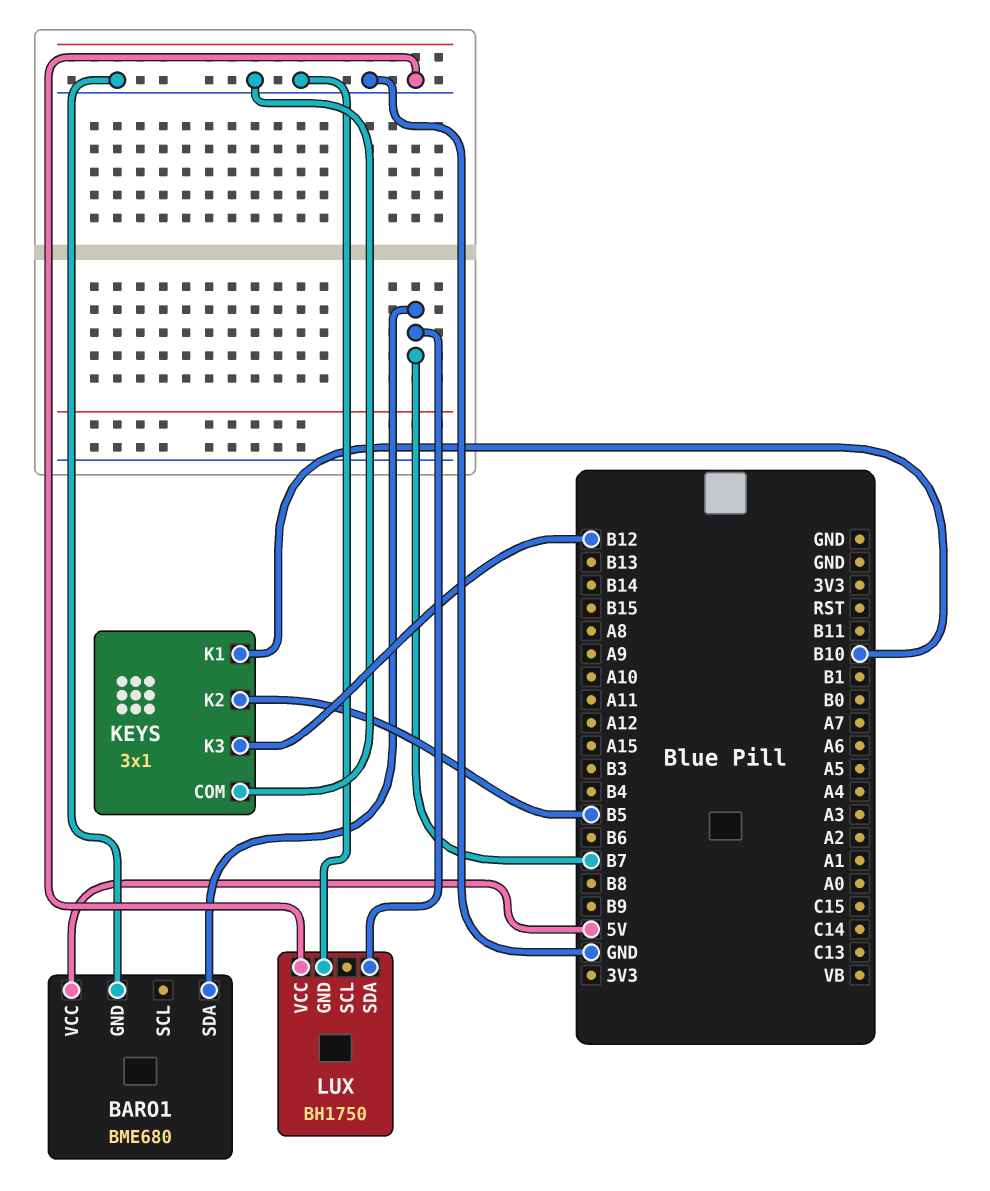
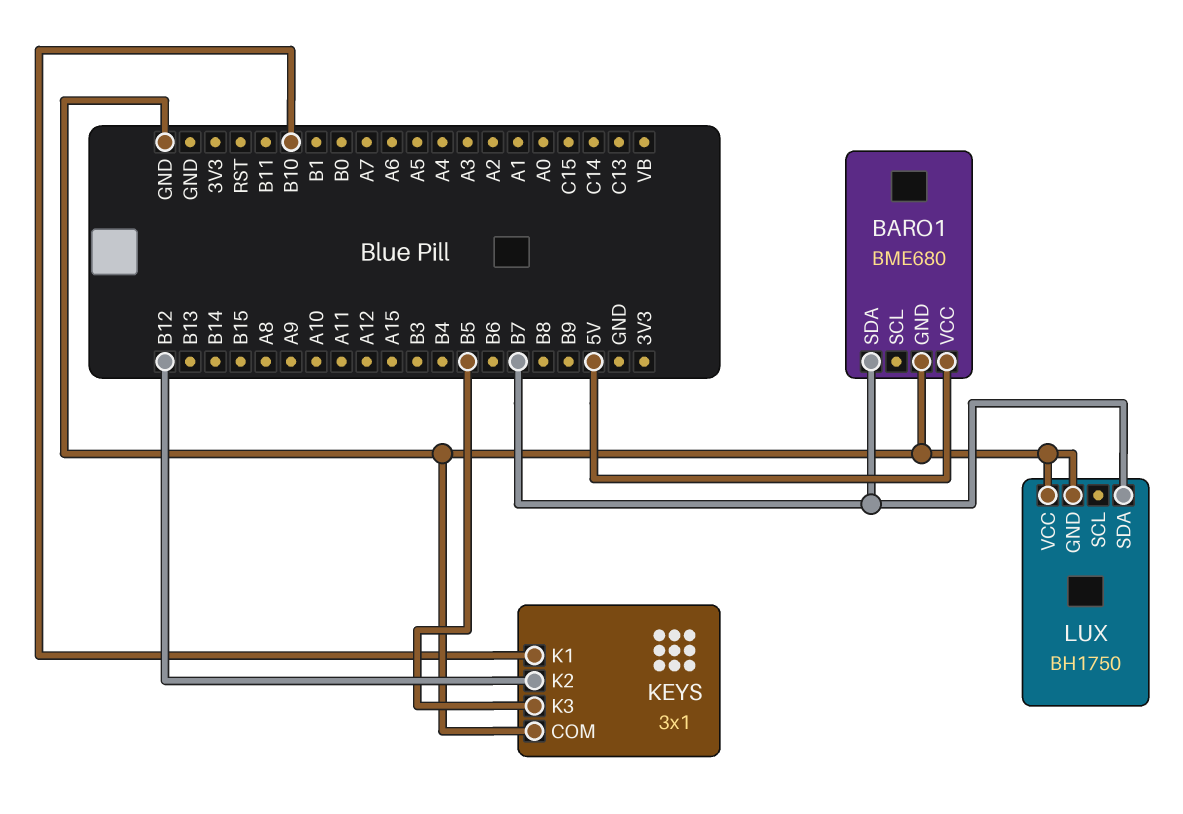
KEYS pin K2: B5 -> B12
KEYS pin K3: B12 -> B5

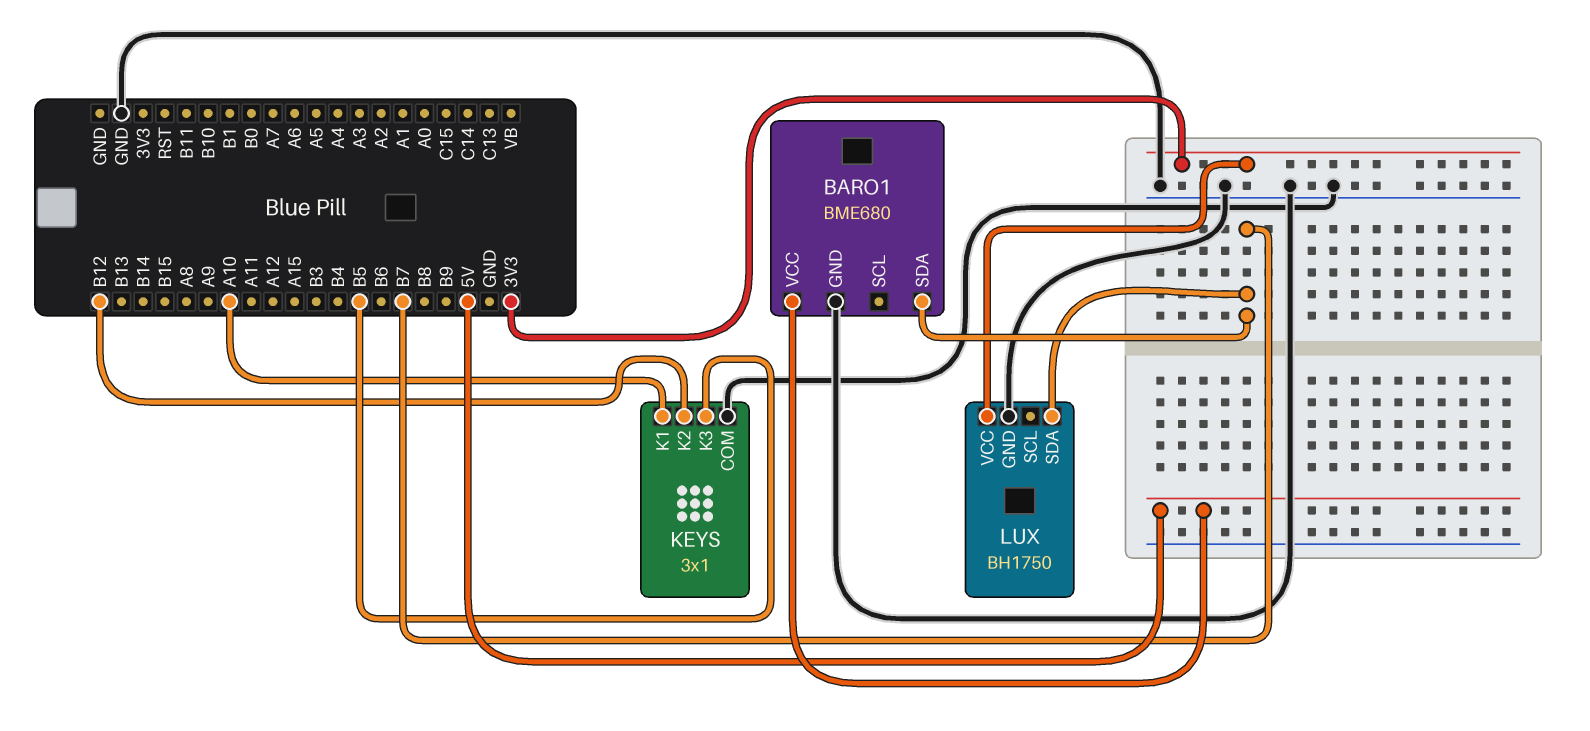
KEYS pin K1: B10 -> A10
LUX pin VCC: GND -> 3V3

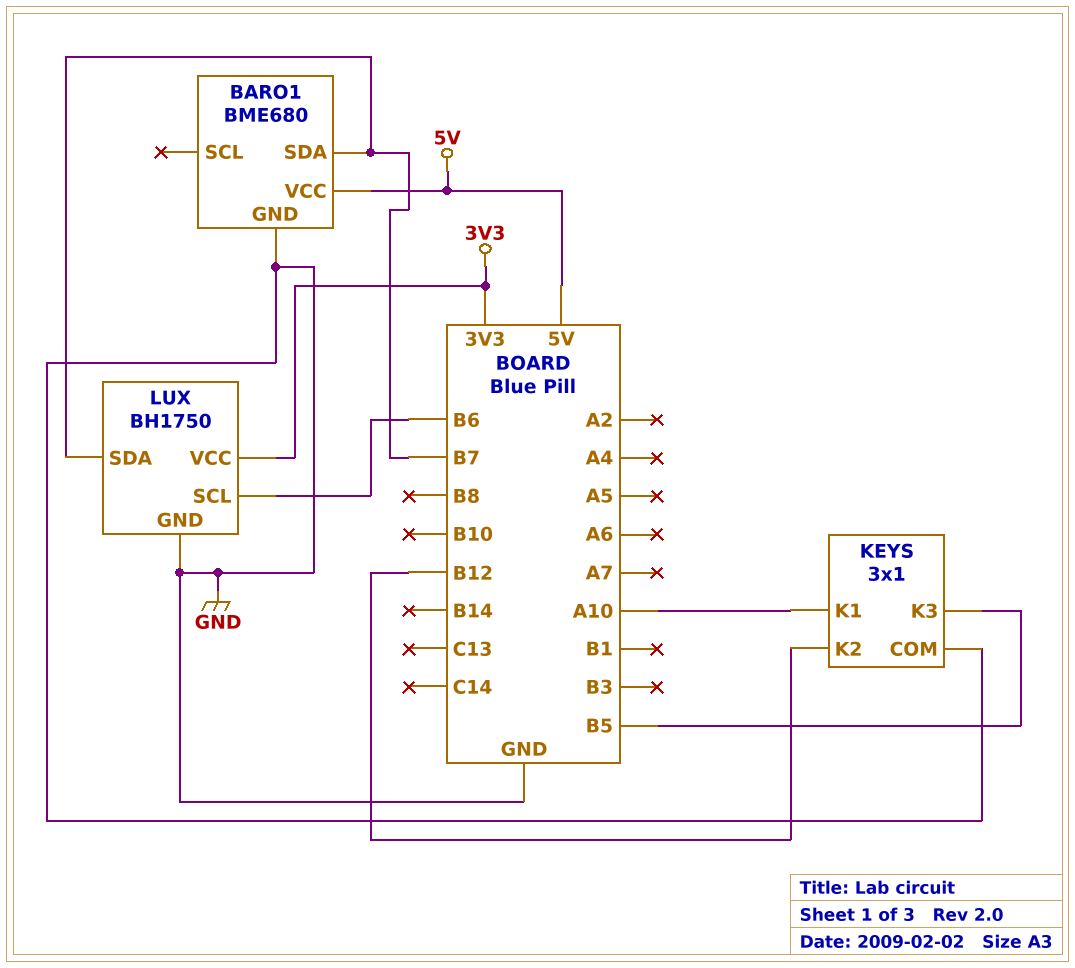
LUX pin SCL: none -> B6

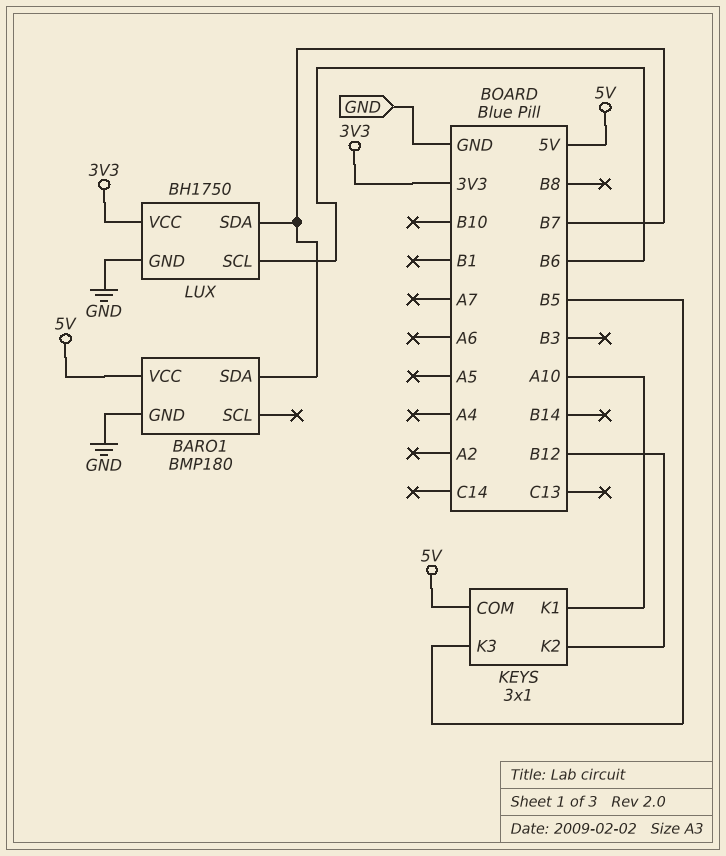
BARO1: BME680 -> BMP180
KEYS pin COM: GND -> 5V

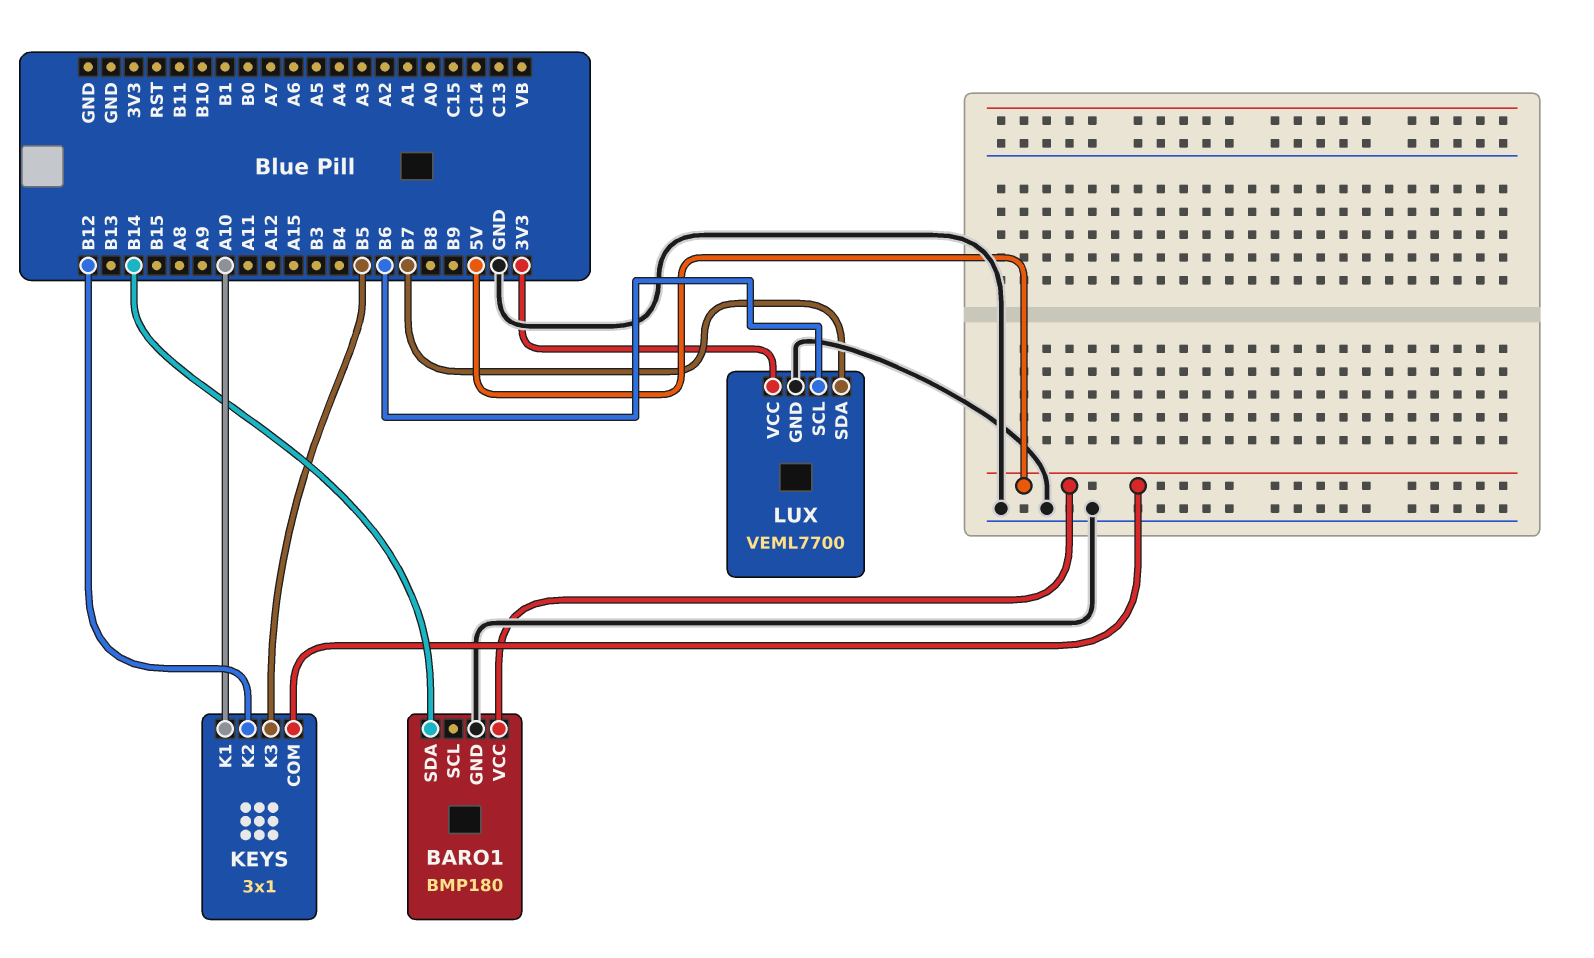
BARO1 pin SDA: B7 -> B14
LUX: BH1750 -> VEML7700

